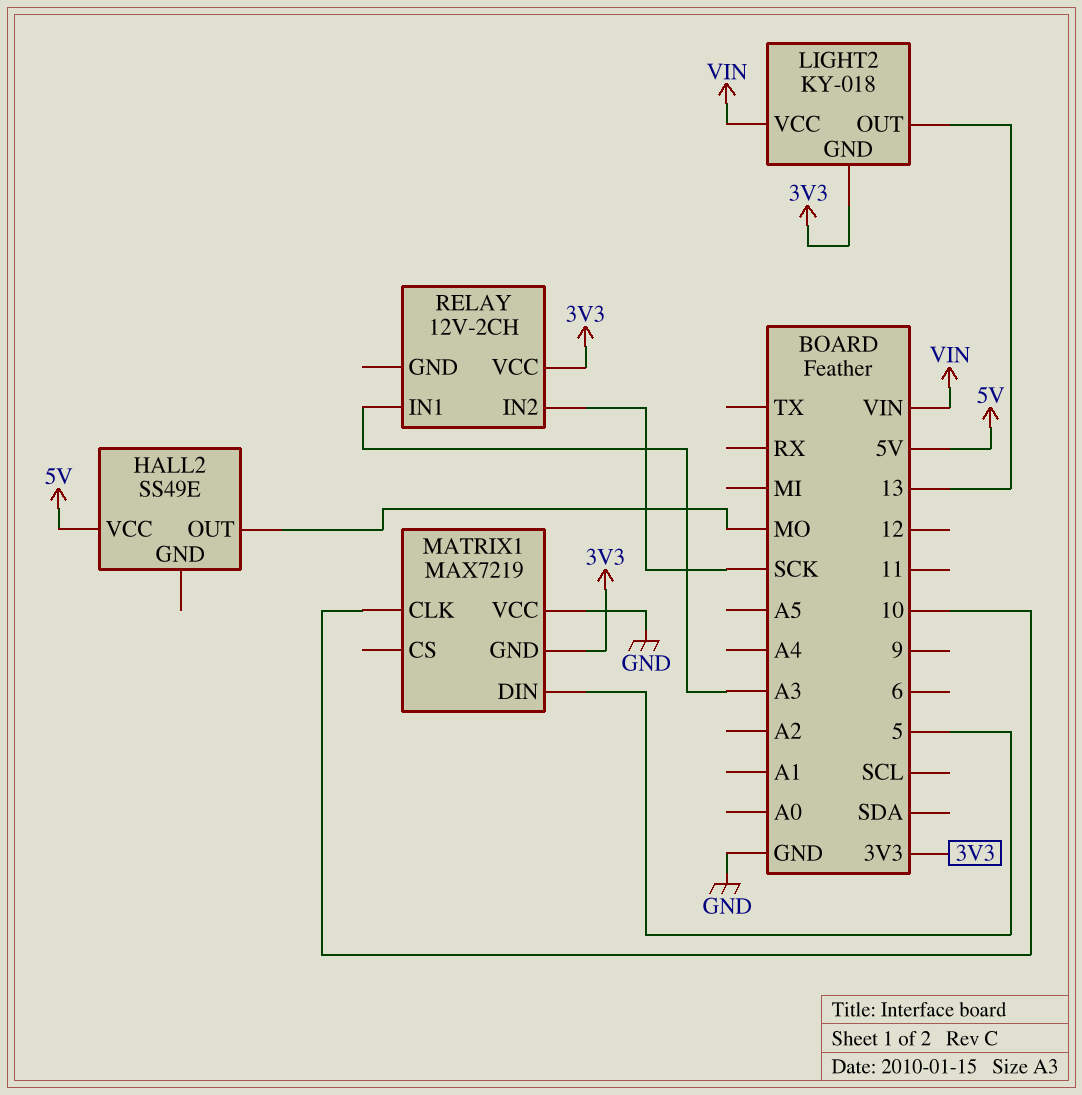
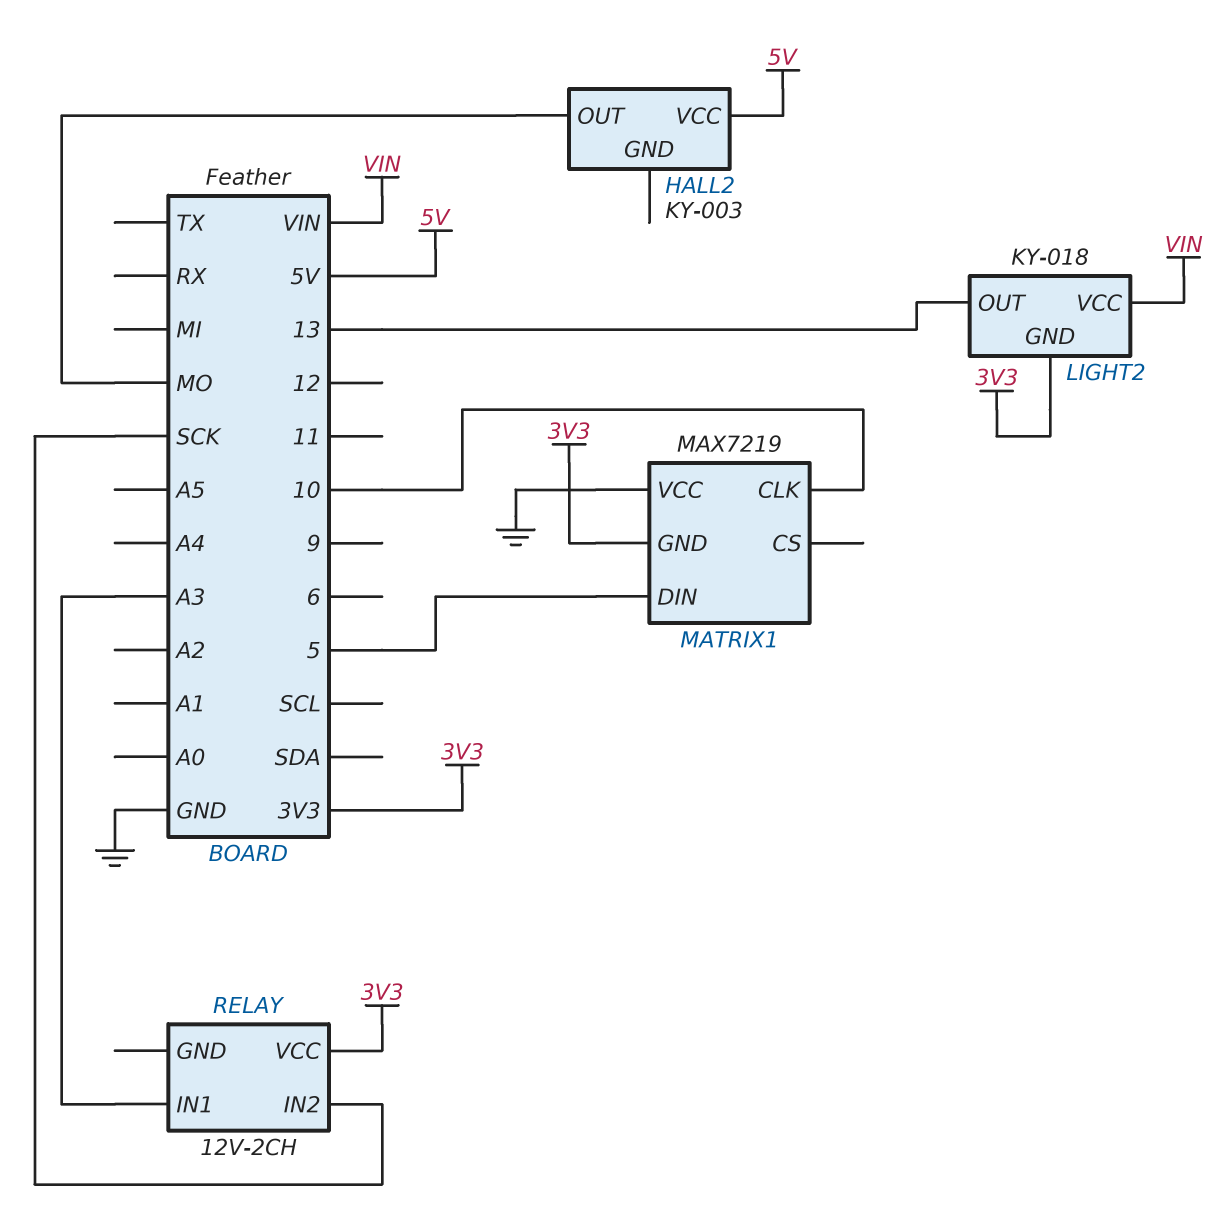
HALL2: SS49E -> KY-003

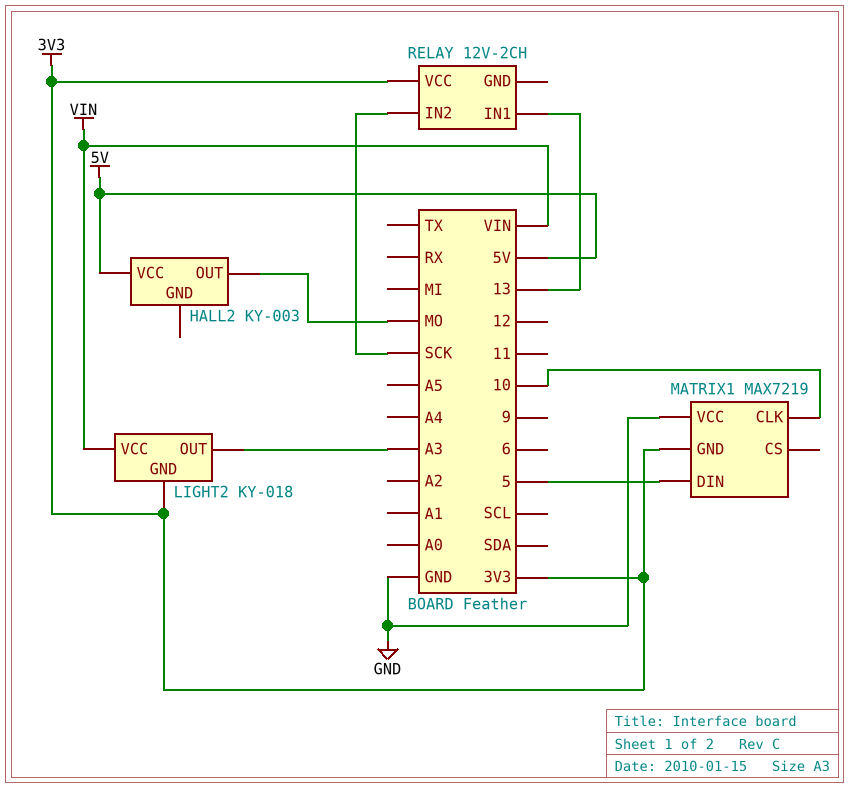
LIGHT2 pin OUT: 13 -> A3
RELAY pin IN1: A3 -> 13

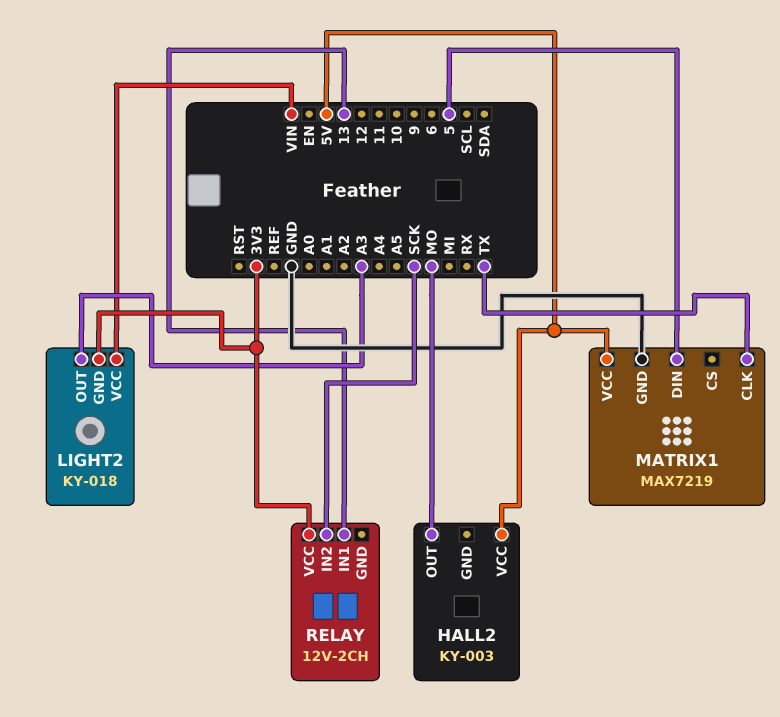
MATRIX1 pin CLK: 10 -> TX
MATRIX1 pin GND: 3V3 -> GND
MATRIX1 pin VCC: GND -> 5V

